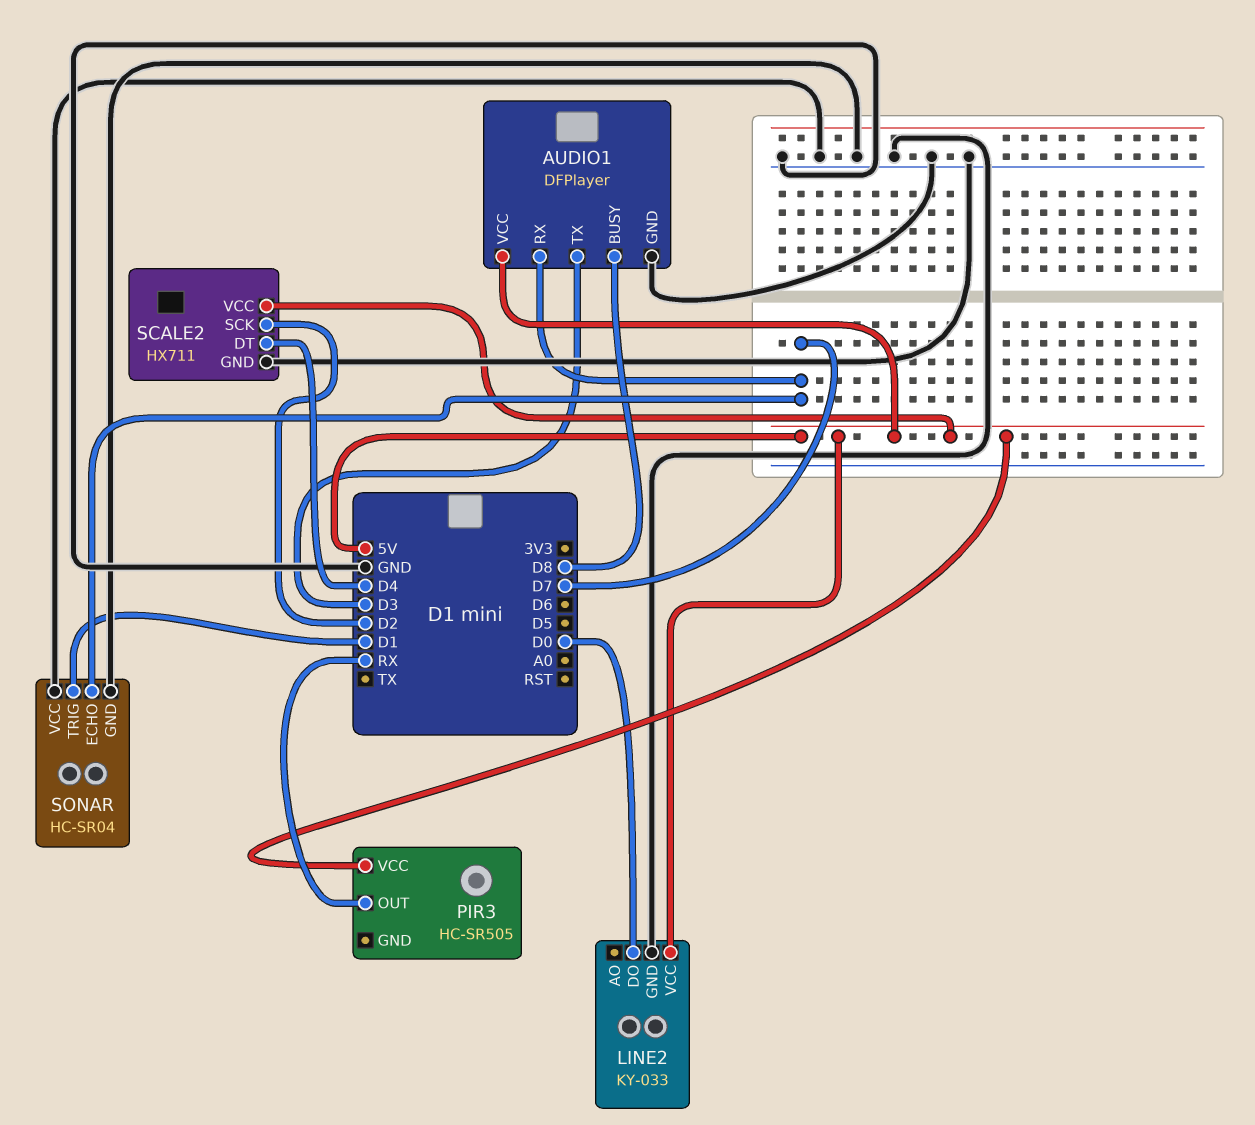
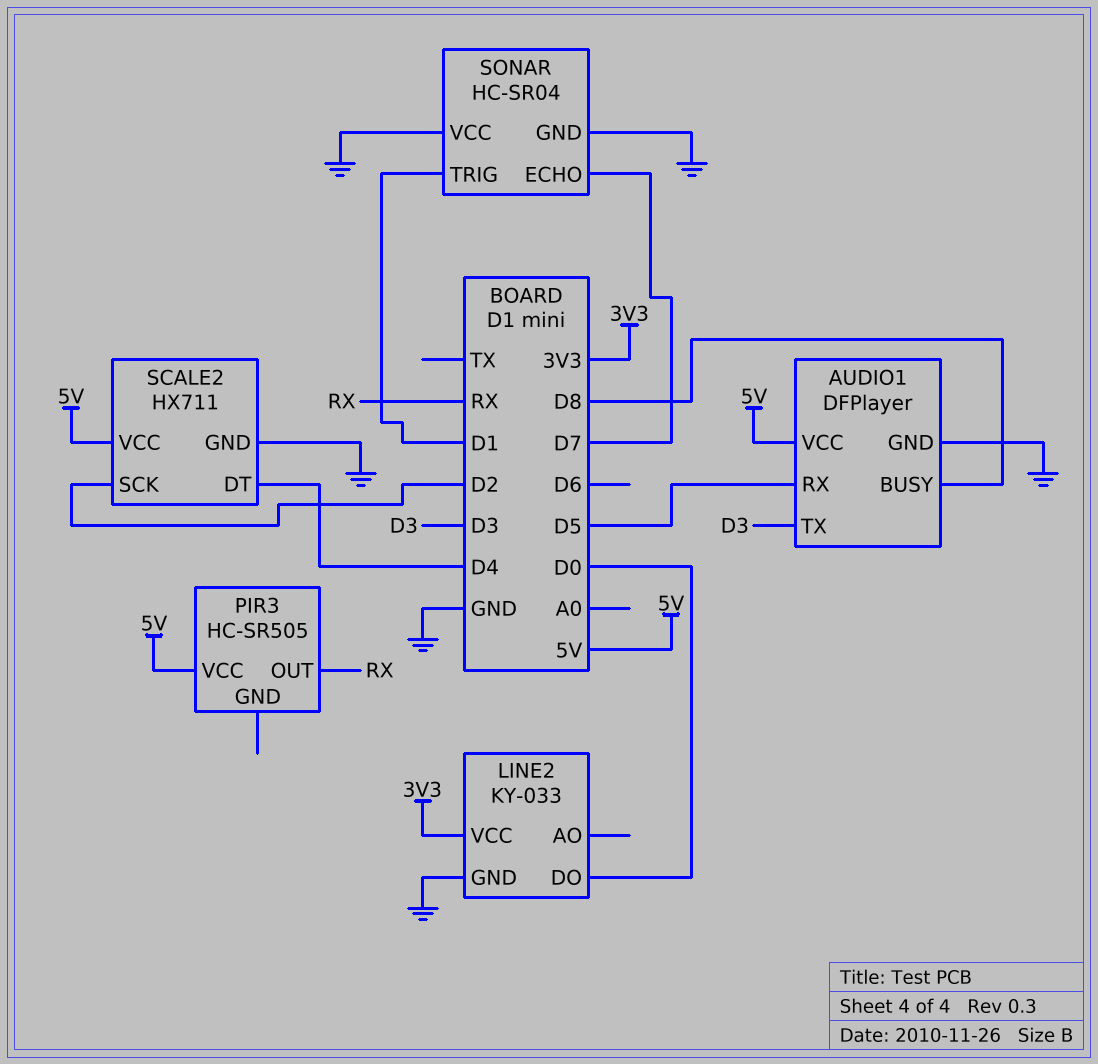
AUDIO1 pin RX: D7 -> D5
LINE2 pin VCC: 5V -> 3V3

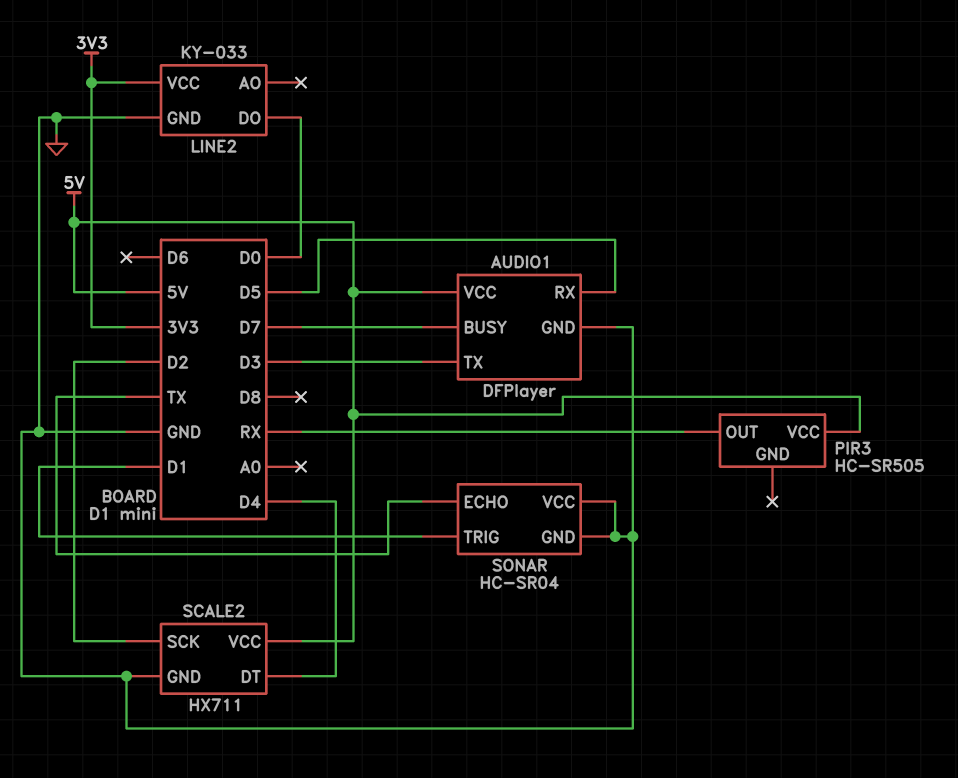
AUDIO1 pin BUSY: D8 -> D7
SONAR pin ECHO: D7 -> TX

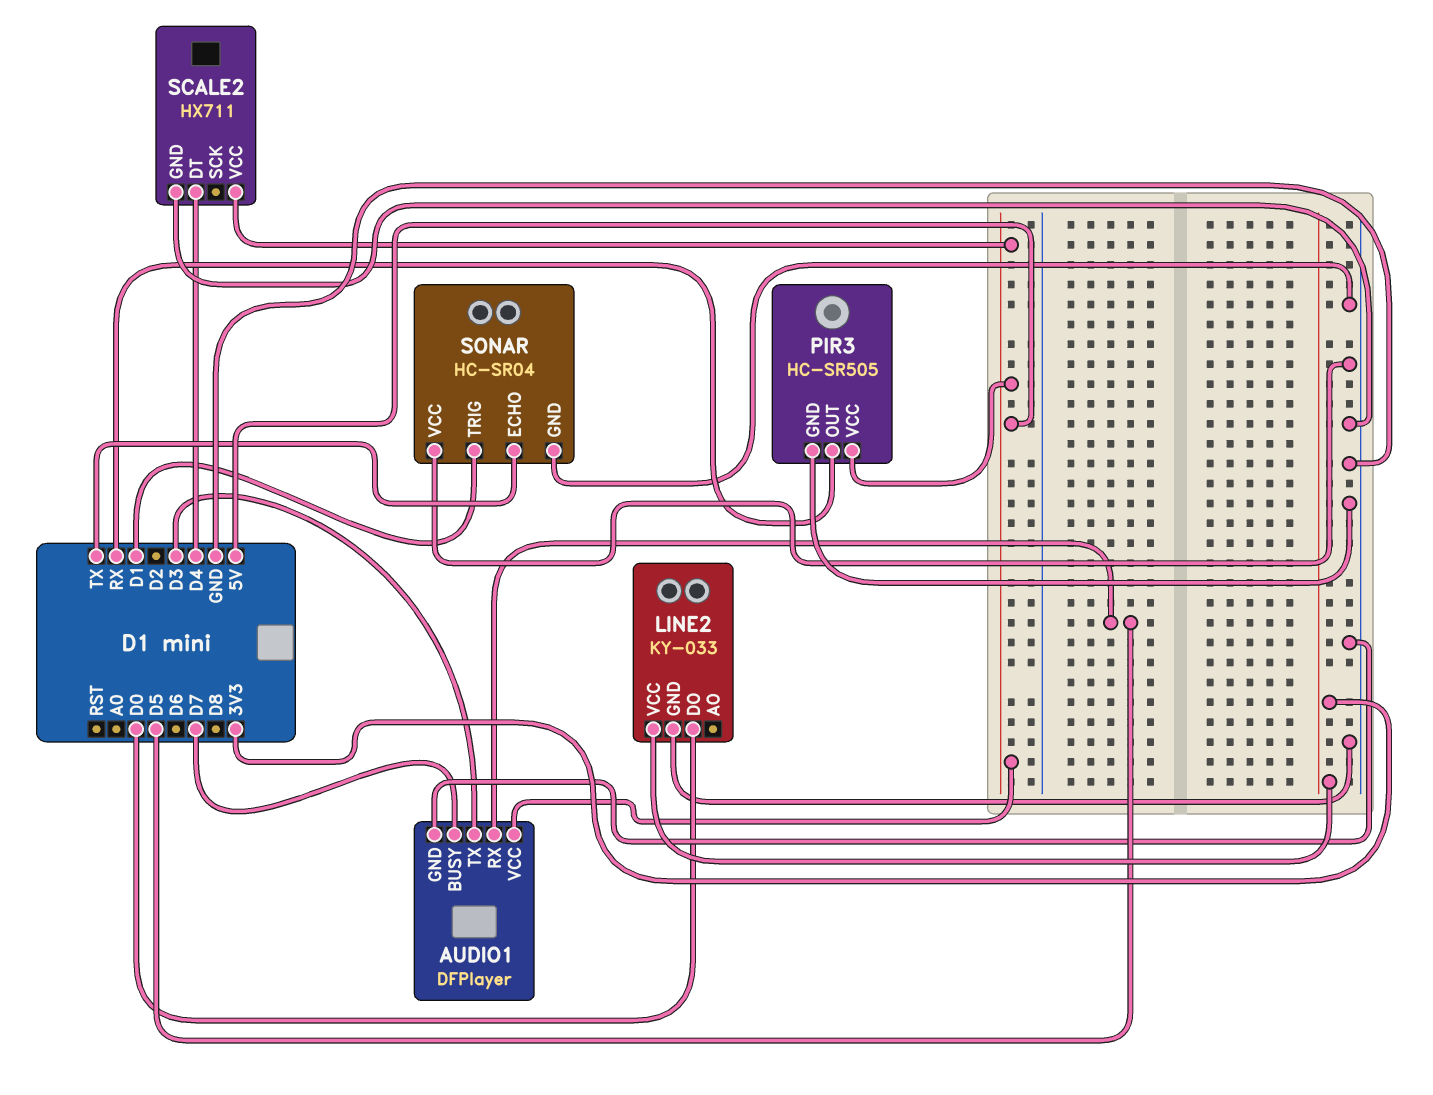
PIR3 pin GND: none -> GND
SCALE2 pin SCK: D2 -> none

